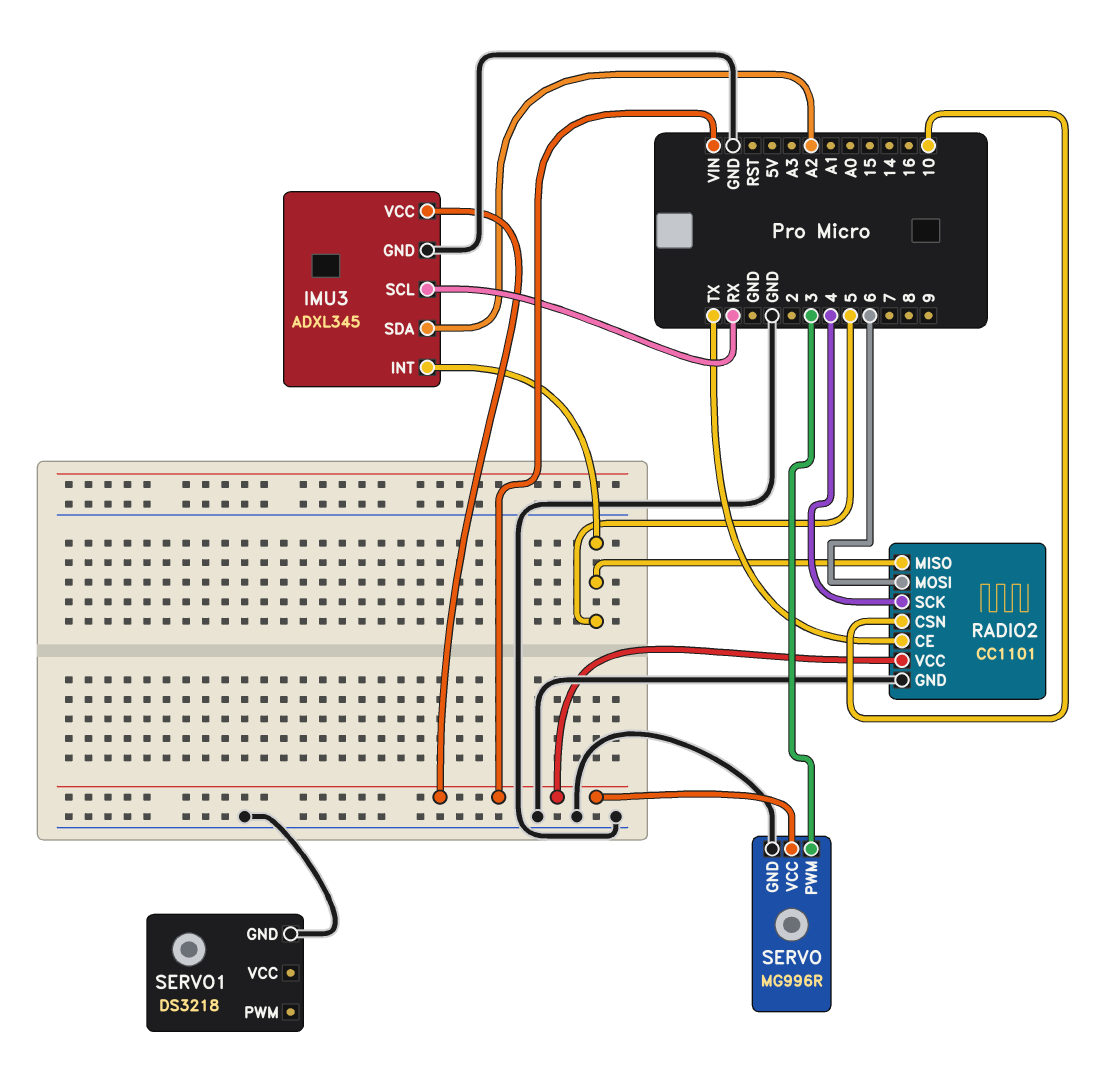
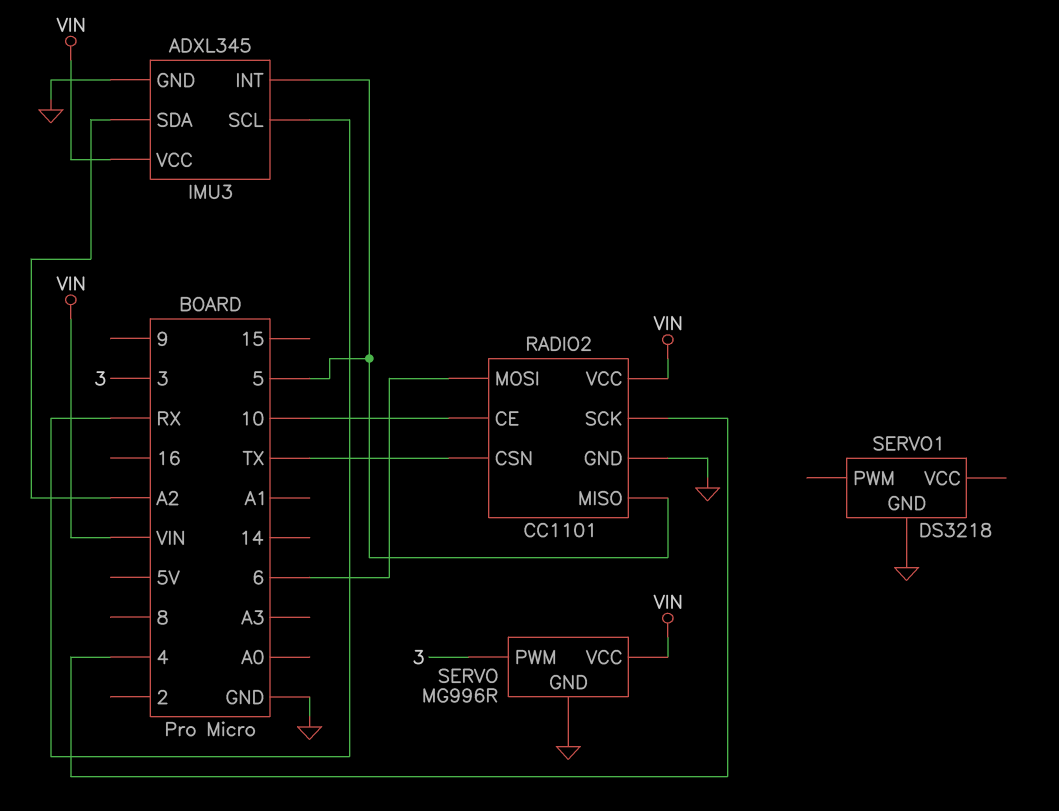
RADIO2 pin CE: TX -> 10
RADIO2 pin CSN: 10 -> TX

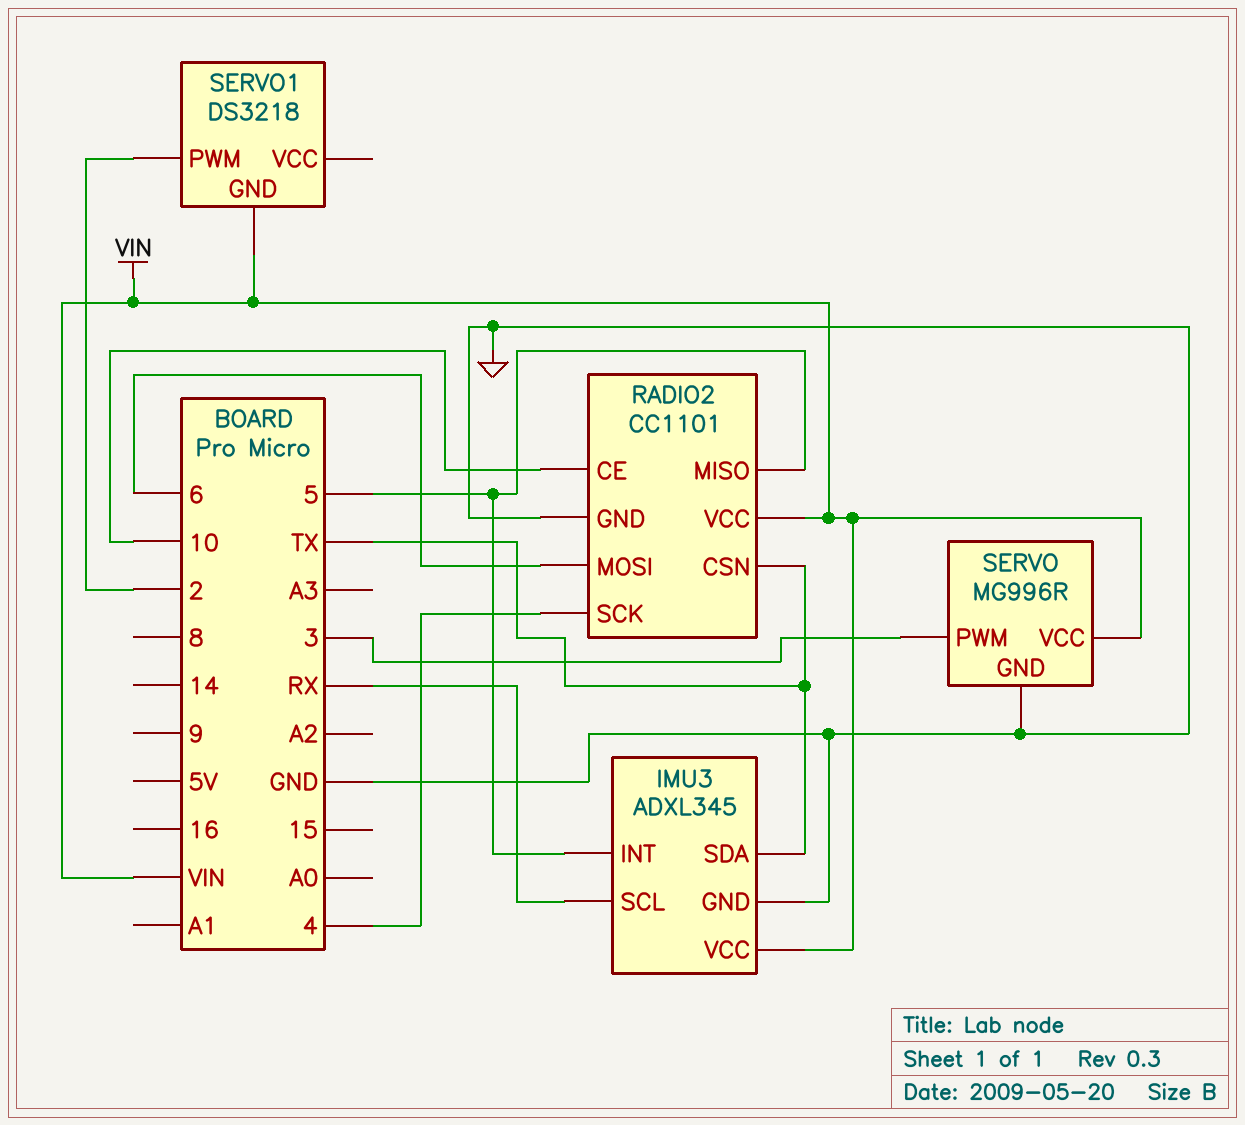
IMU3 pin SDA: A2 -> TX
SERVO1 pin GND: GND -> VIN
SERVO1 pin PWM: none -> 2

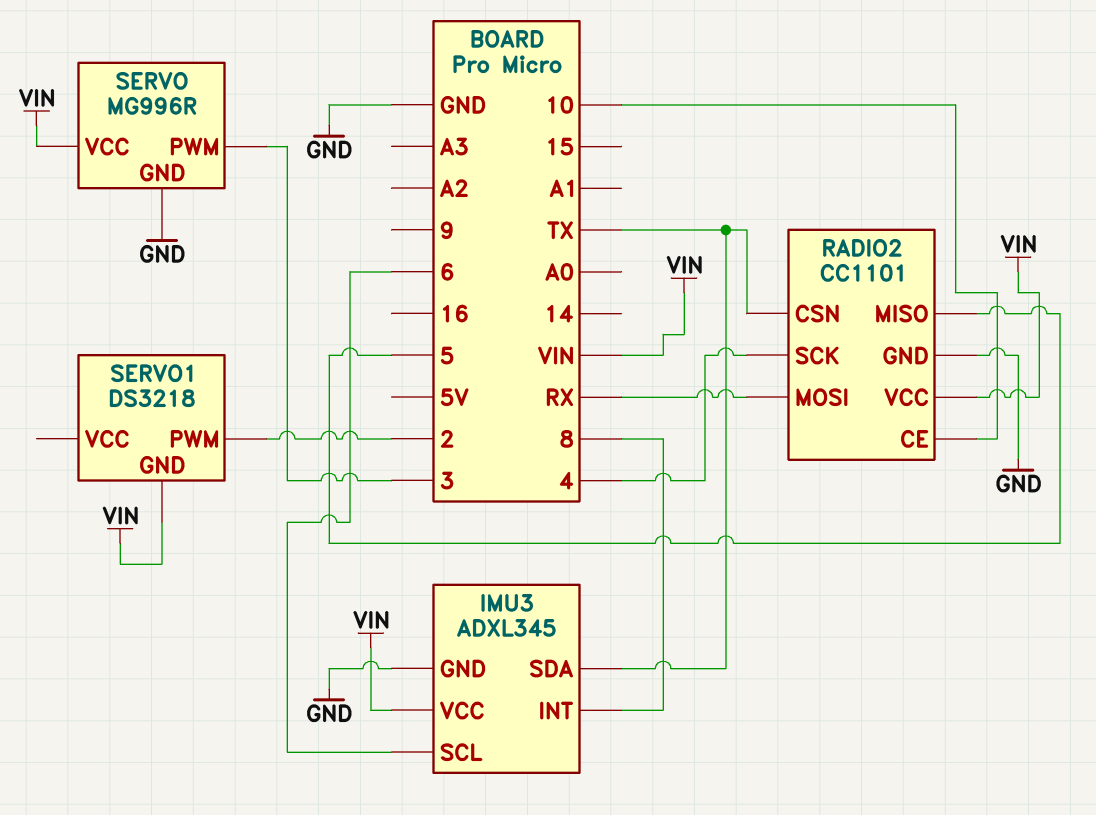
IMU3 pin INT: 5 -> 8
IMU3 pin SCL: RX -> 6
RADIO2 pin MOSI: 6 -> RX

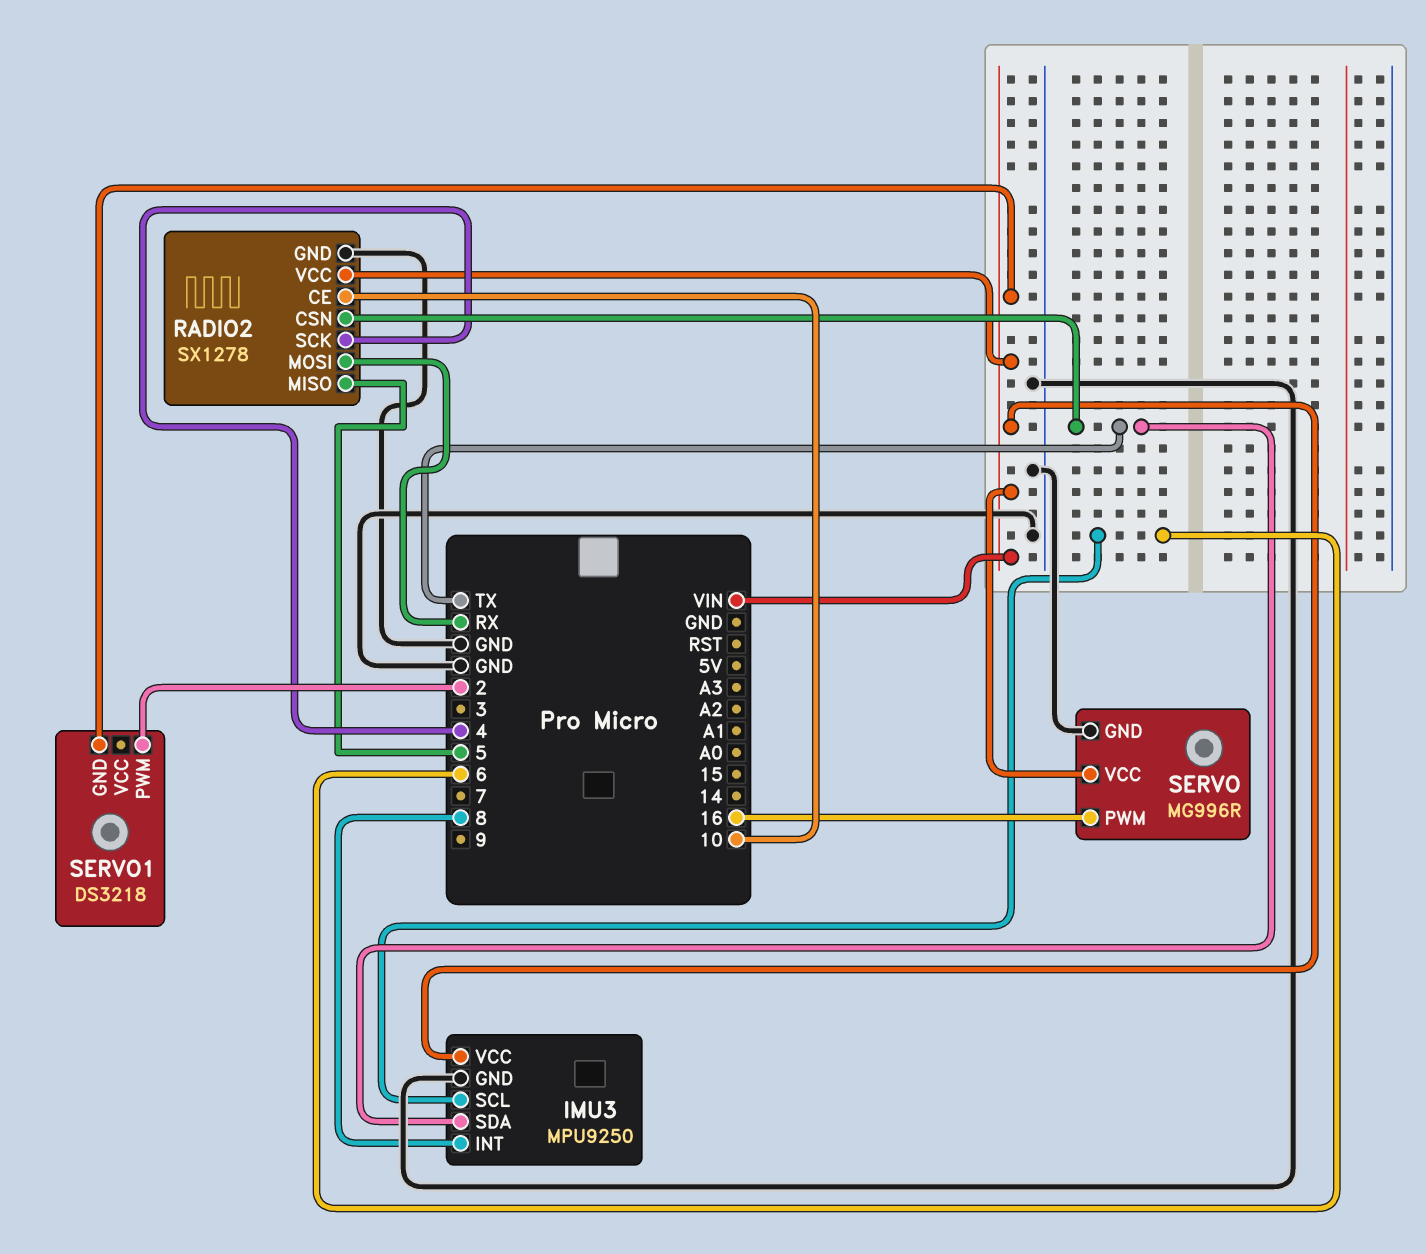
IMU3: ADXL345 -> MPU9250
RADIO2: CC1101 -> SX1278
SERVO pin PWM: 3 -> 16

